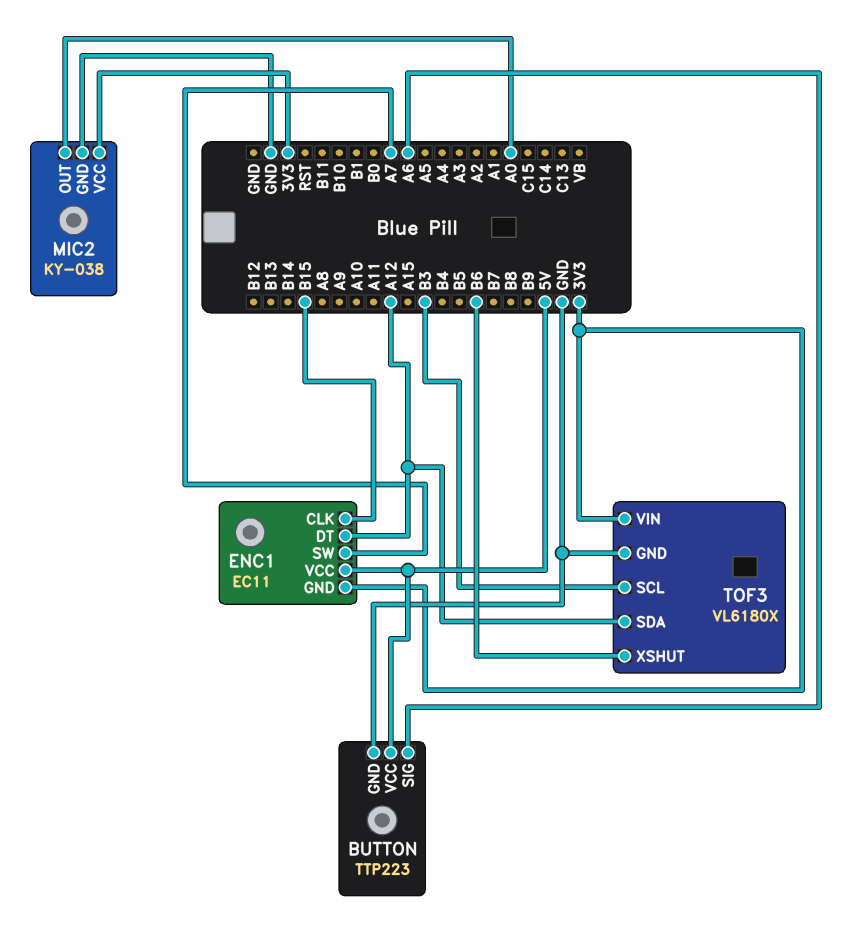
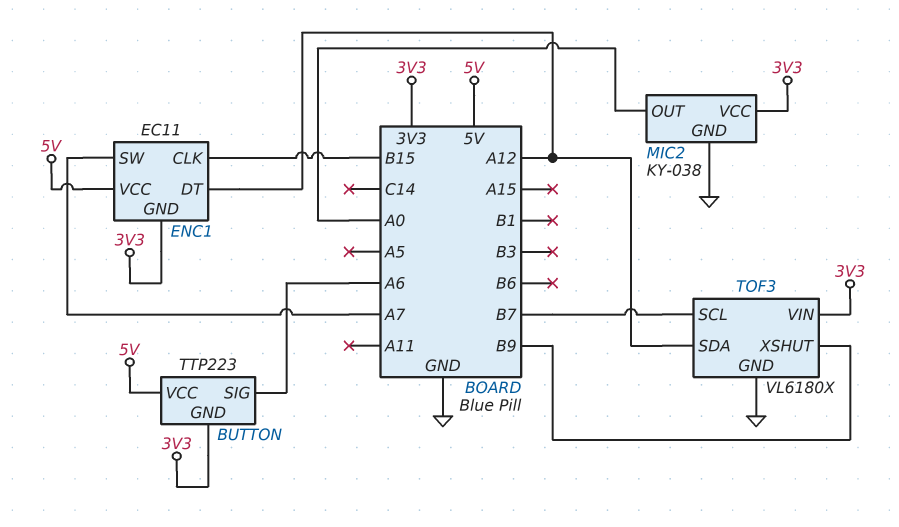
BUTTON pin GND: GND -> 3V3
TOF3 pin SCL: B3 -> B7
TOF3 pin XSHUT: B6 -> B9

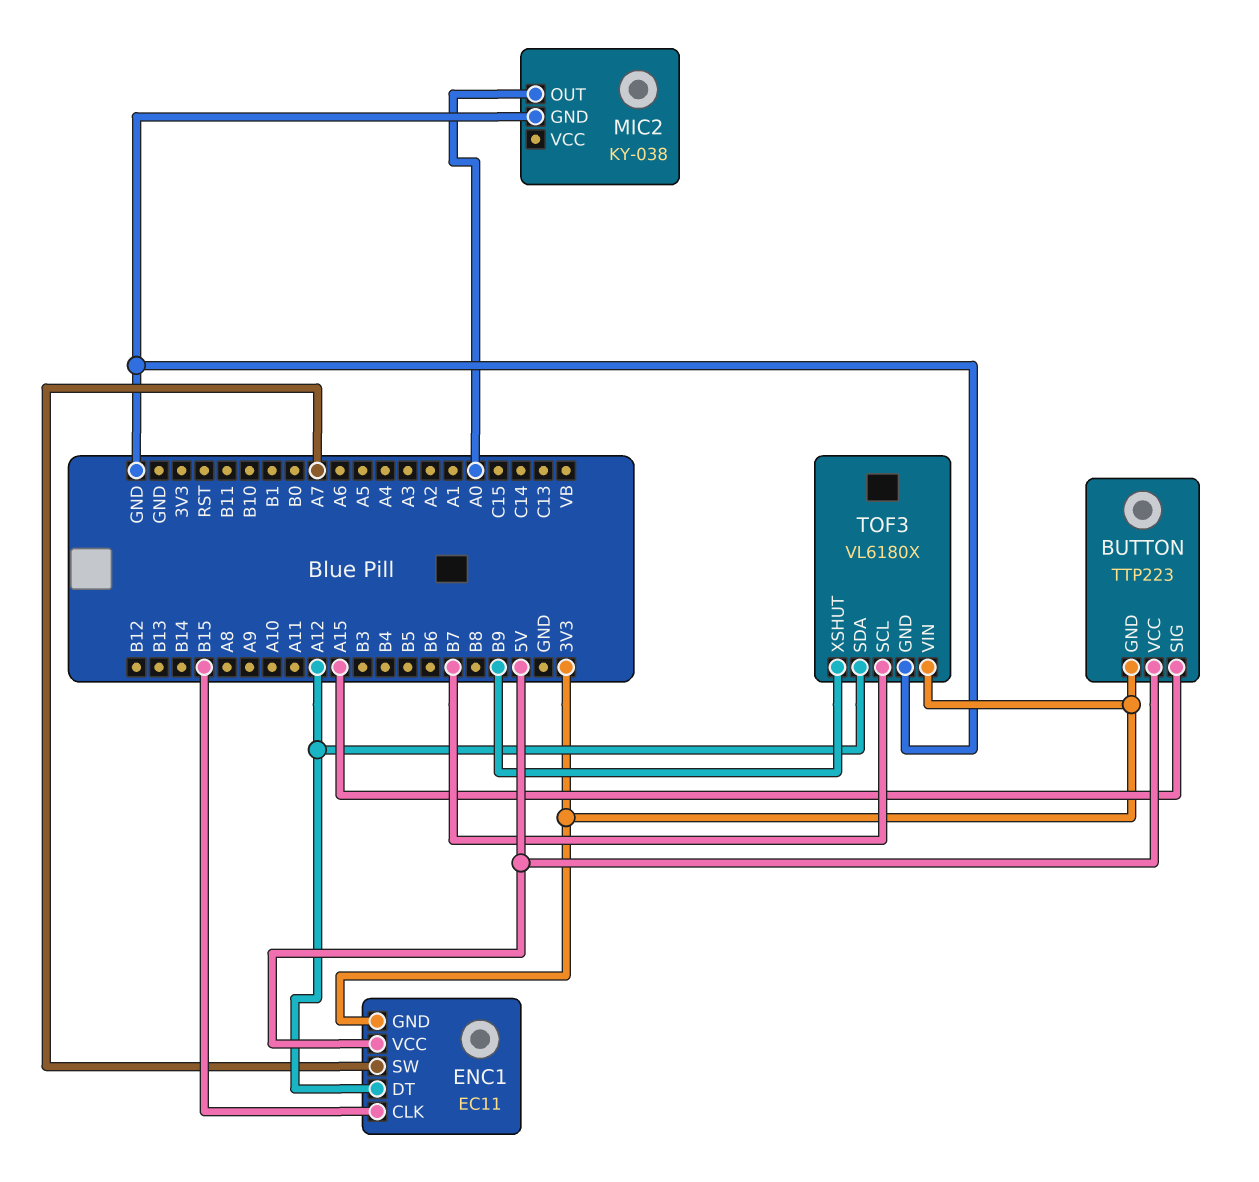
BUTTON pin SIG: A6 -> A15
MIC2 pin VCC: 3V3 -> none

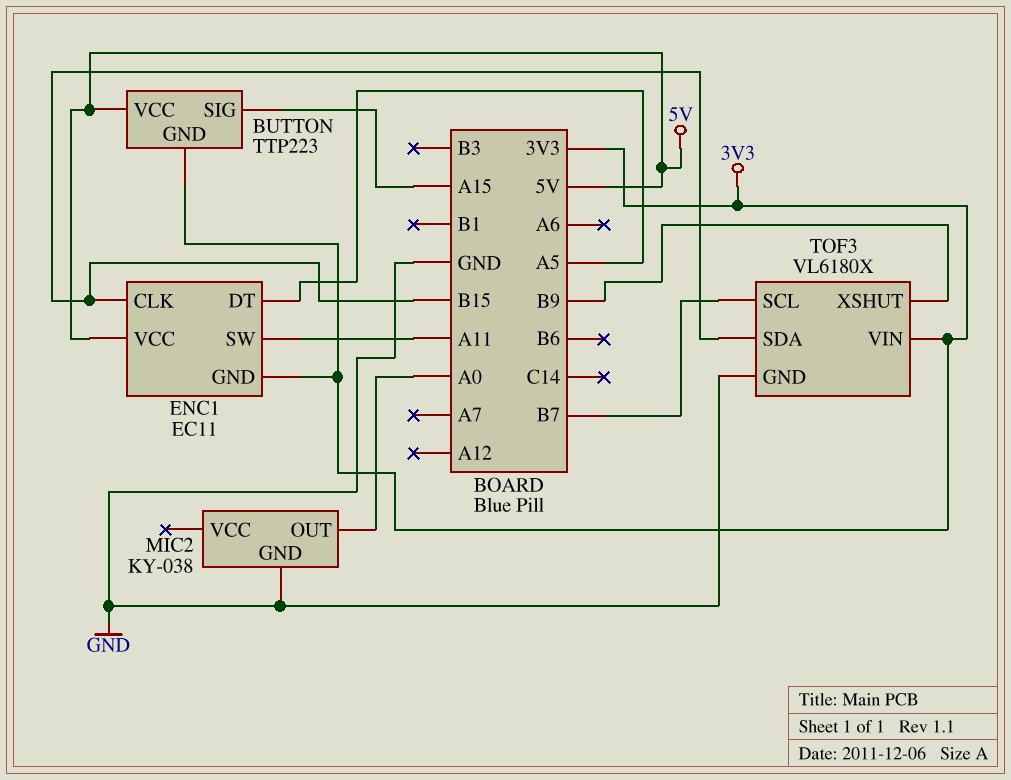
ENC1 pin DT: A12 -> A5
ENC1 pin SW: A7 -> A11
TOF3 pin SDA: A12 -> B15

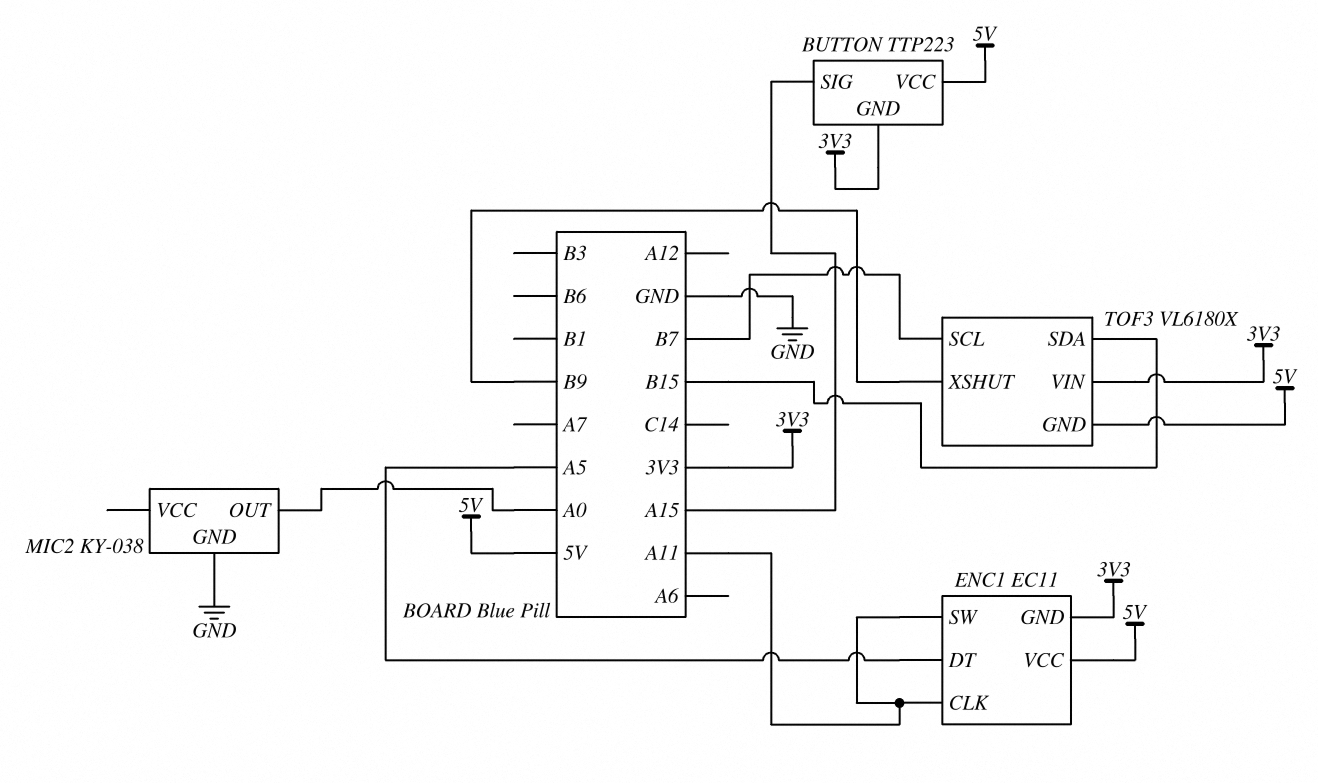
ENC1 pin CLK: B15 -> A11
TOF3 pin GND: GND -> 5V

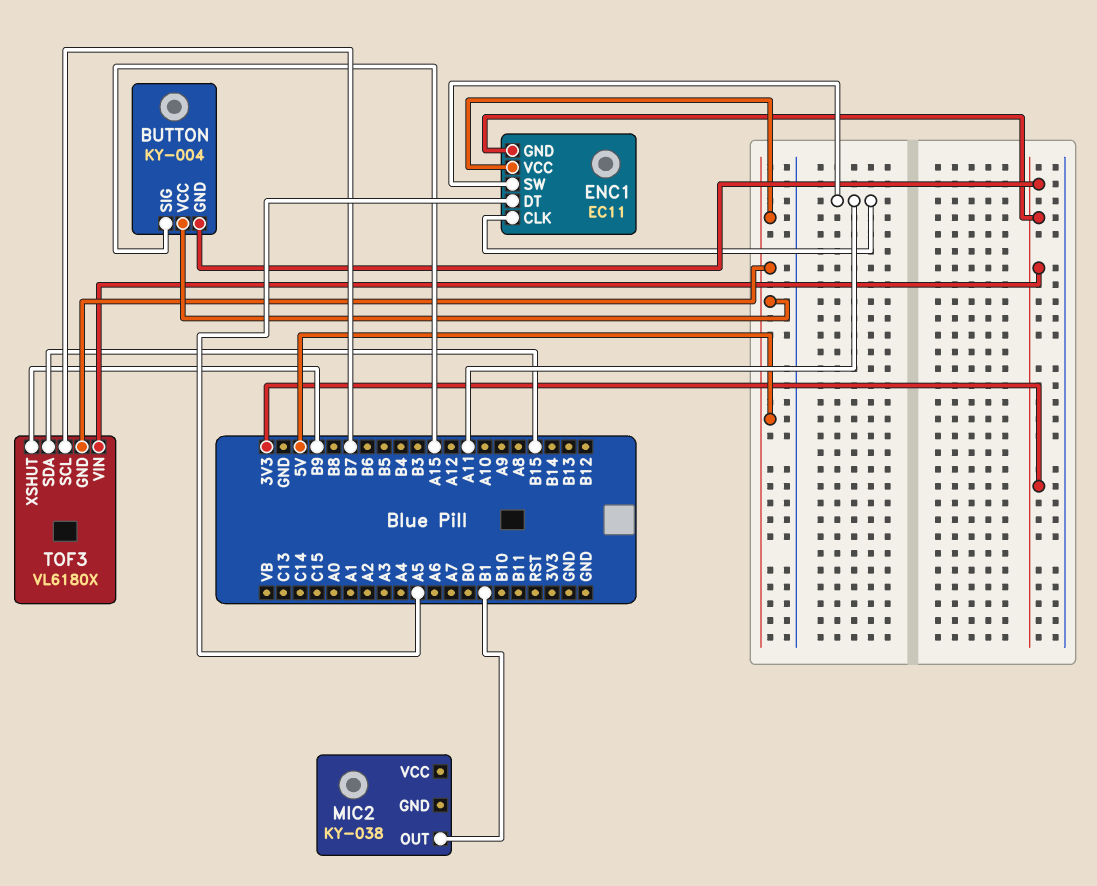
BUTTON: TTP223 -> KY-004
MIC2 pin GND: GND -> none
MIC2 pin OUT: A0 -> B1

